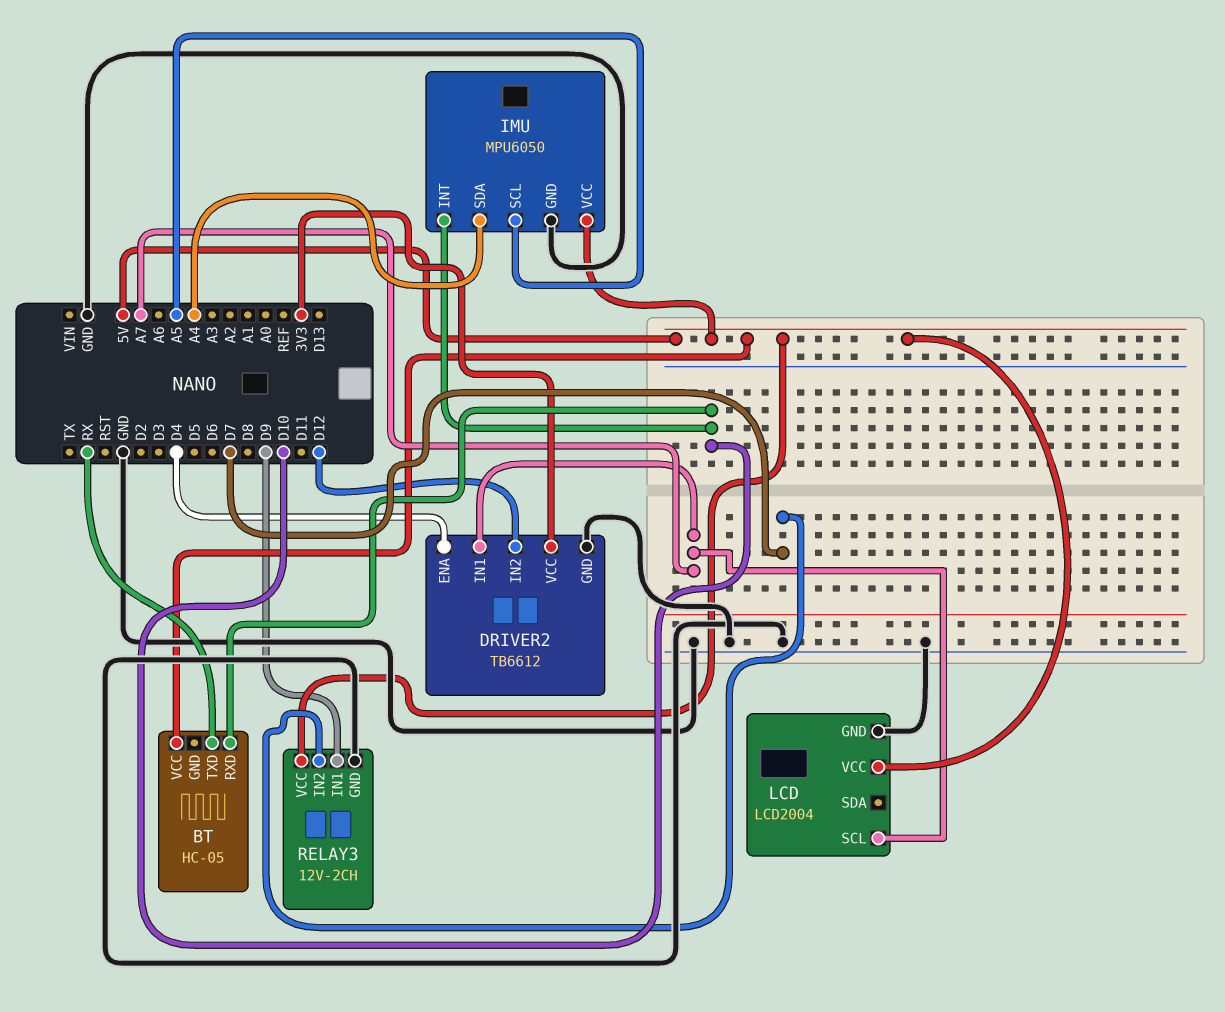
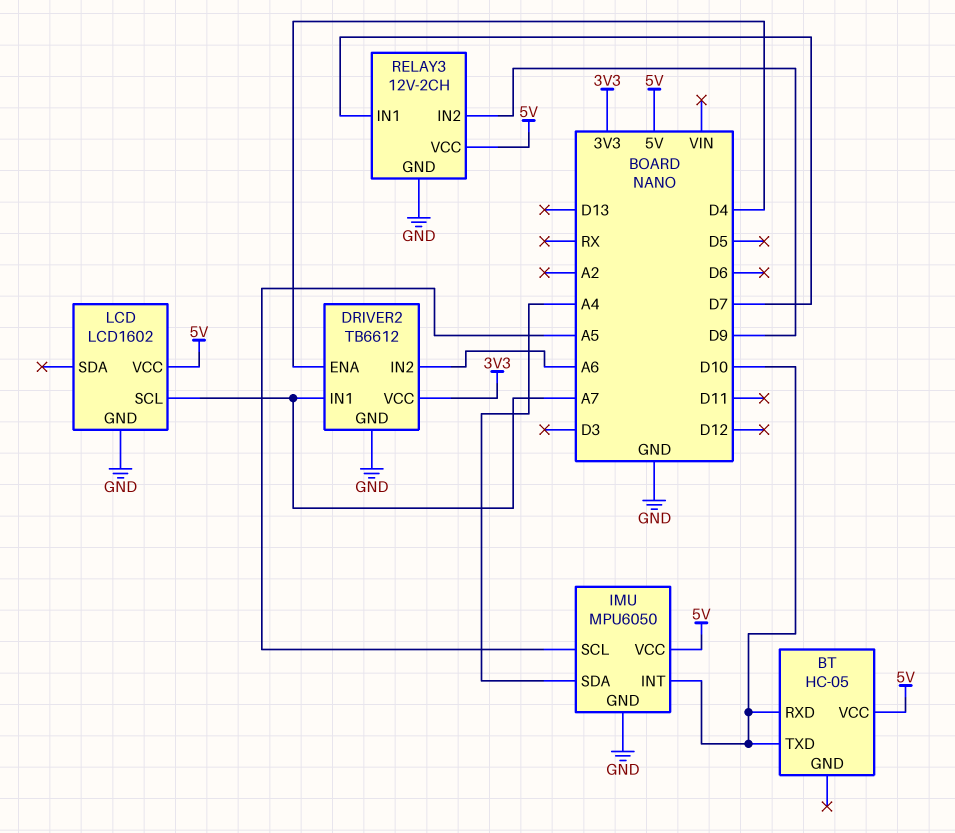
BT pin TXD: RX -> D10
DRIVER2 pin IN2: D12 -> A6
LCD: LCD2004 -> LCD1602
RELAY3 pin IN1: D9 -> D7
RELAY3 pin IN2: D7 -> D9

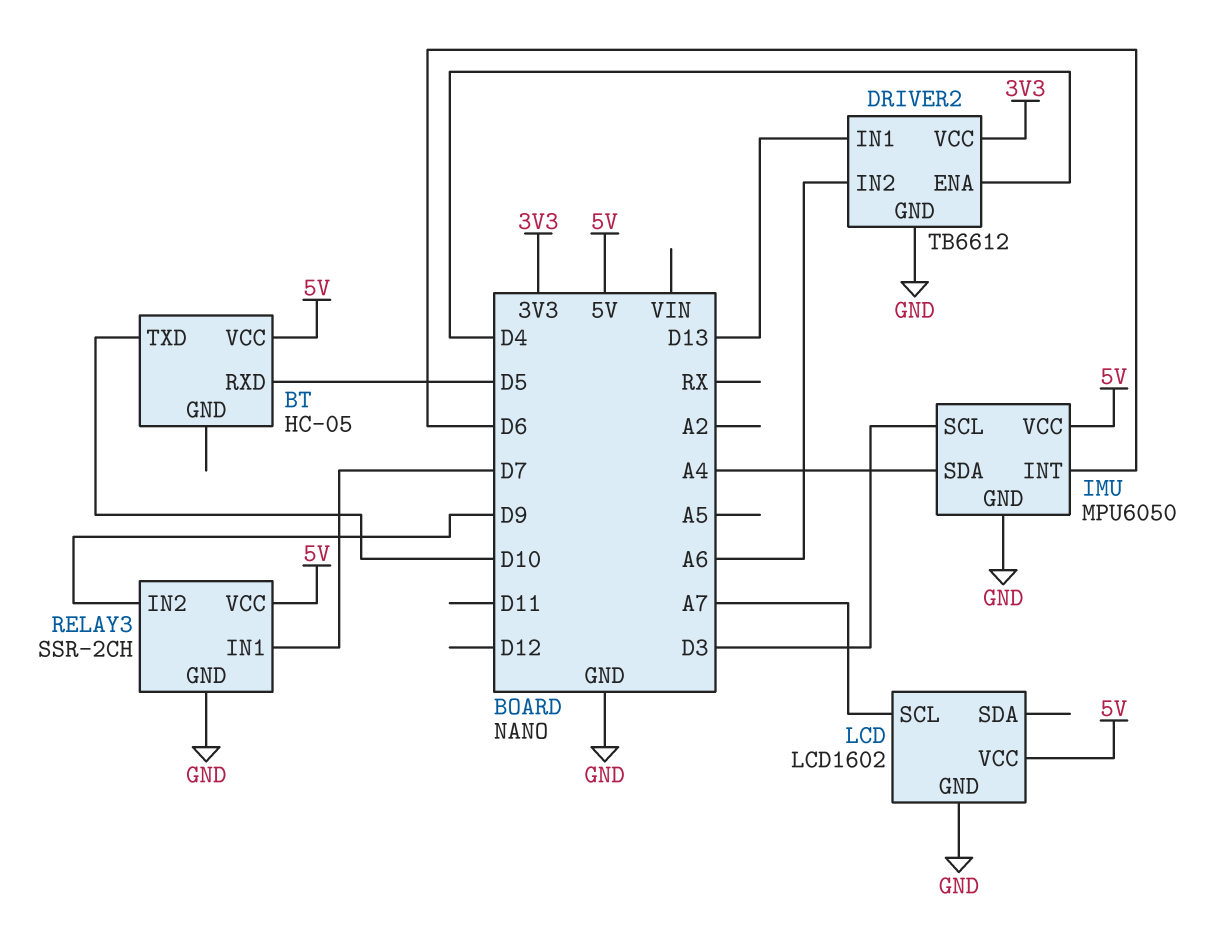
BT pin RXD: D10 -> D5
DRIVER2 pin IN1: A7 -> D13
IMU pin INT: D10 -> D6
IMU pin SCL: A5 -> D3
RELAY3: 12V-2CH -> SSR-2CH

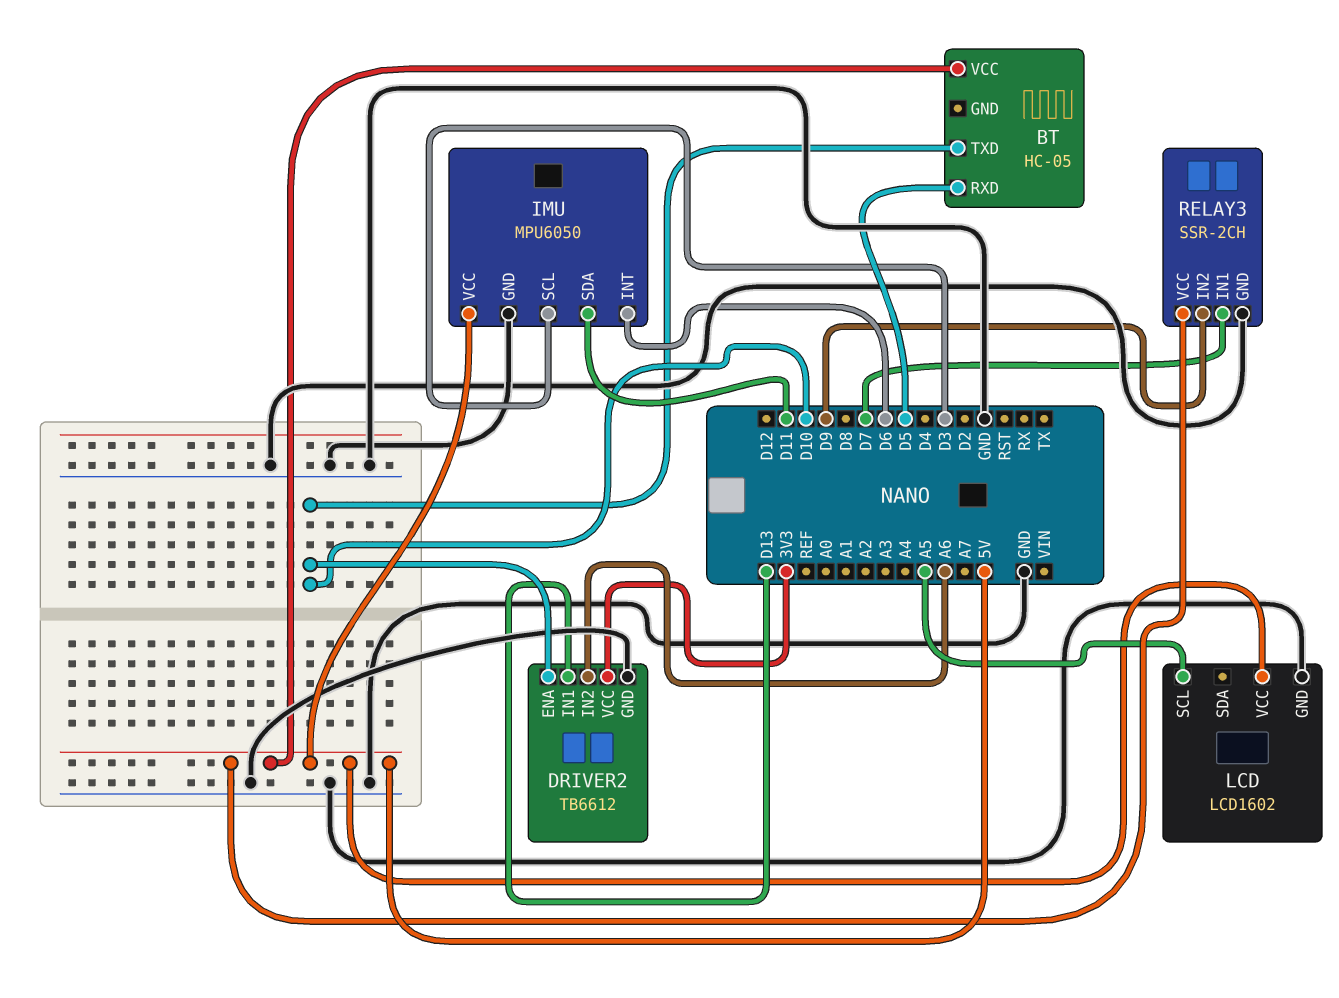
DRIVER2 pin ENA: D4 -> D10
IMU pin SDA: A4 -> D11
LCD pin SCL: A7 -> A5

